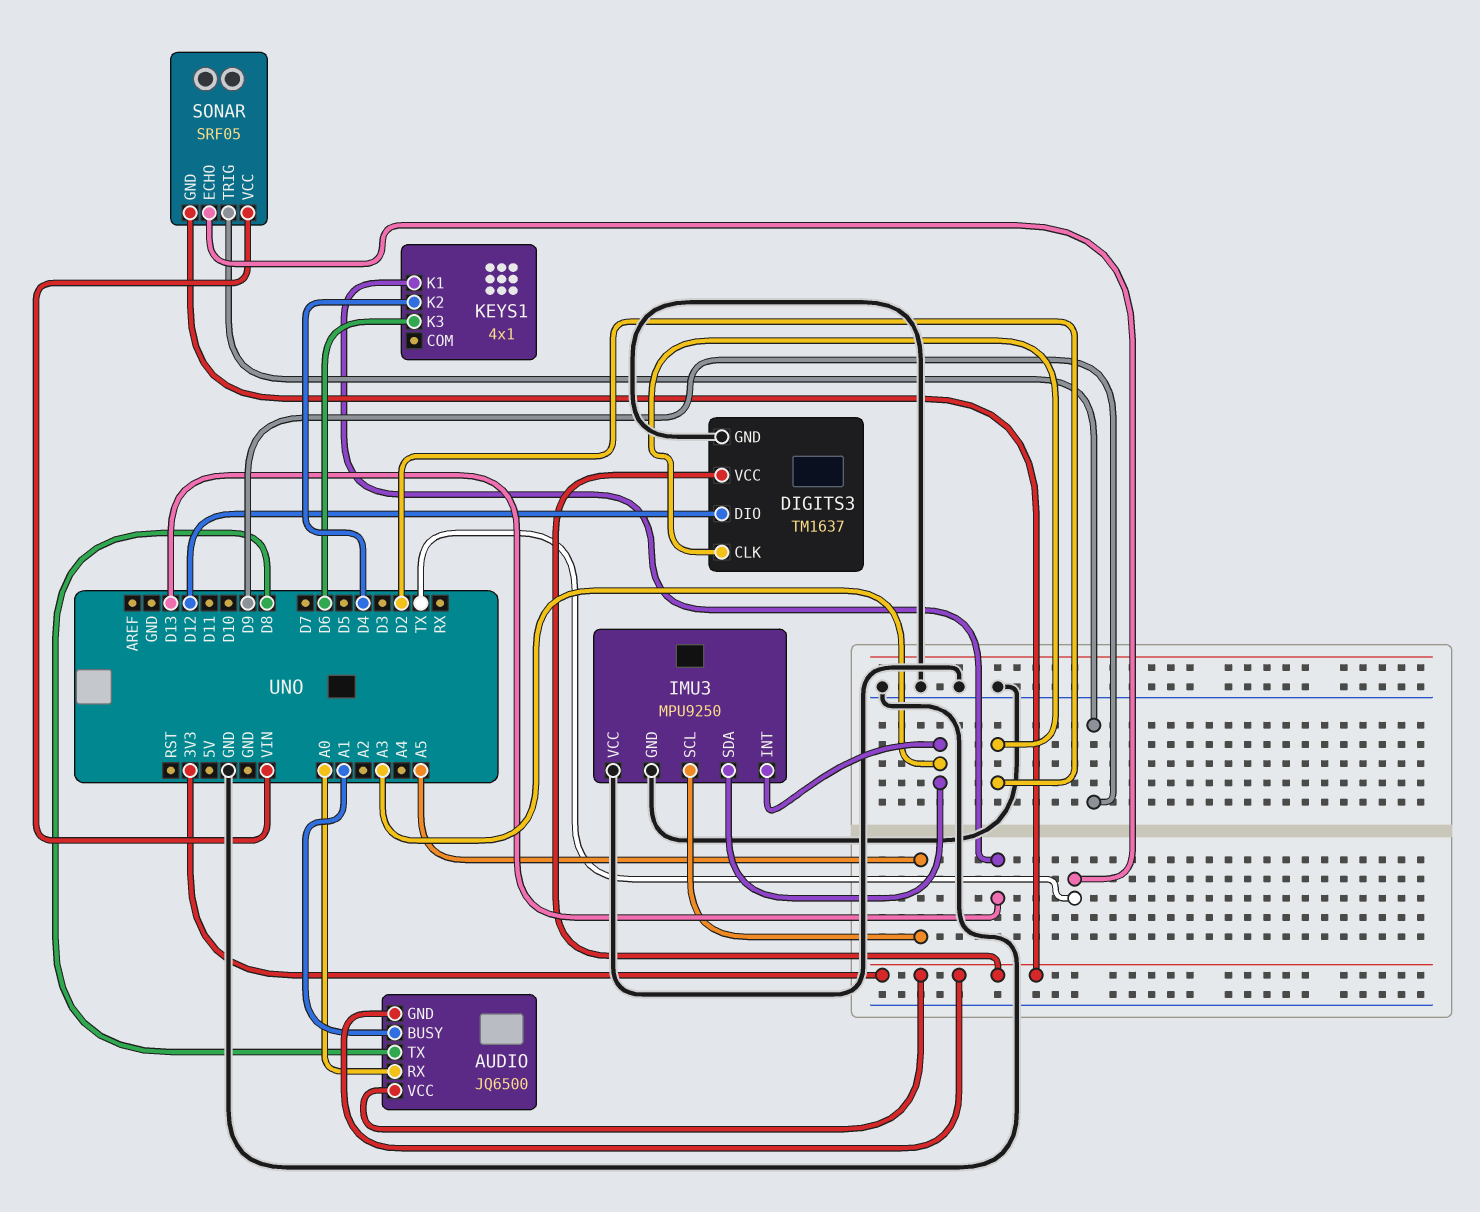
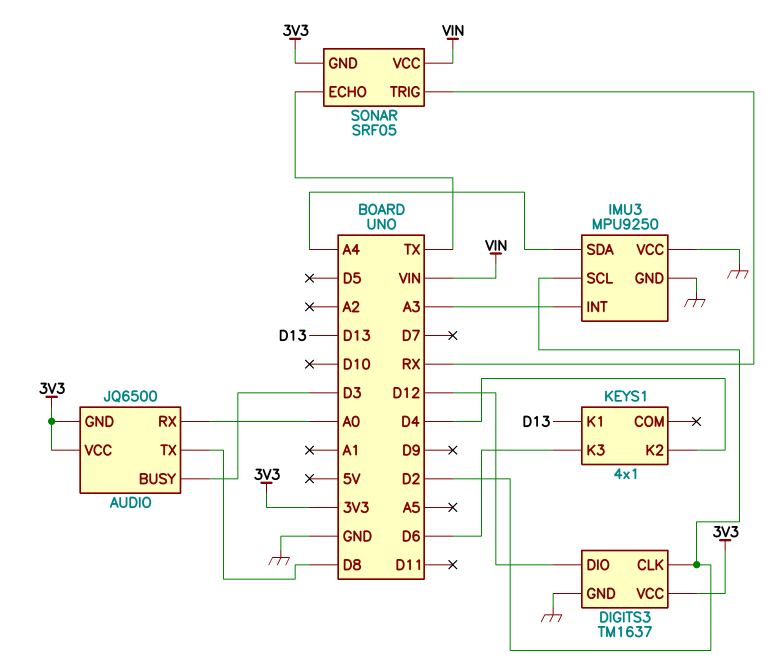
AUDIO pin BUSY: A1 -> D3
IMU3 pin SCL: A5 -> D2
IMU3 pin SDA: A3 -> A4
SONAR pin TRIG: D9 -> RX

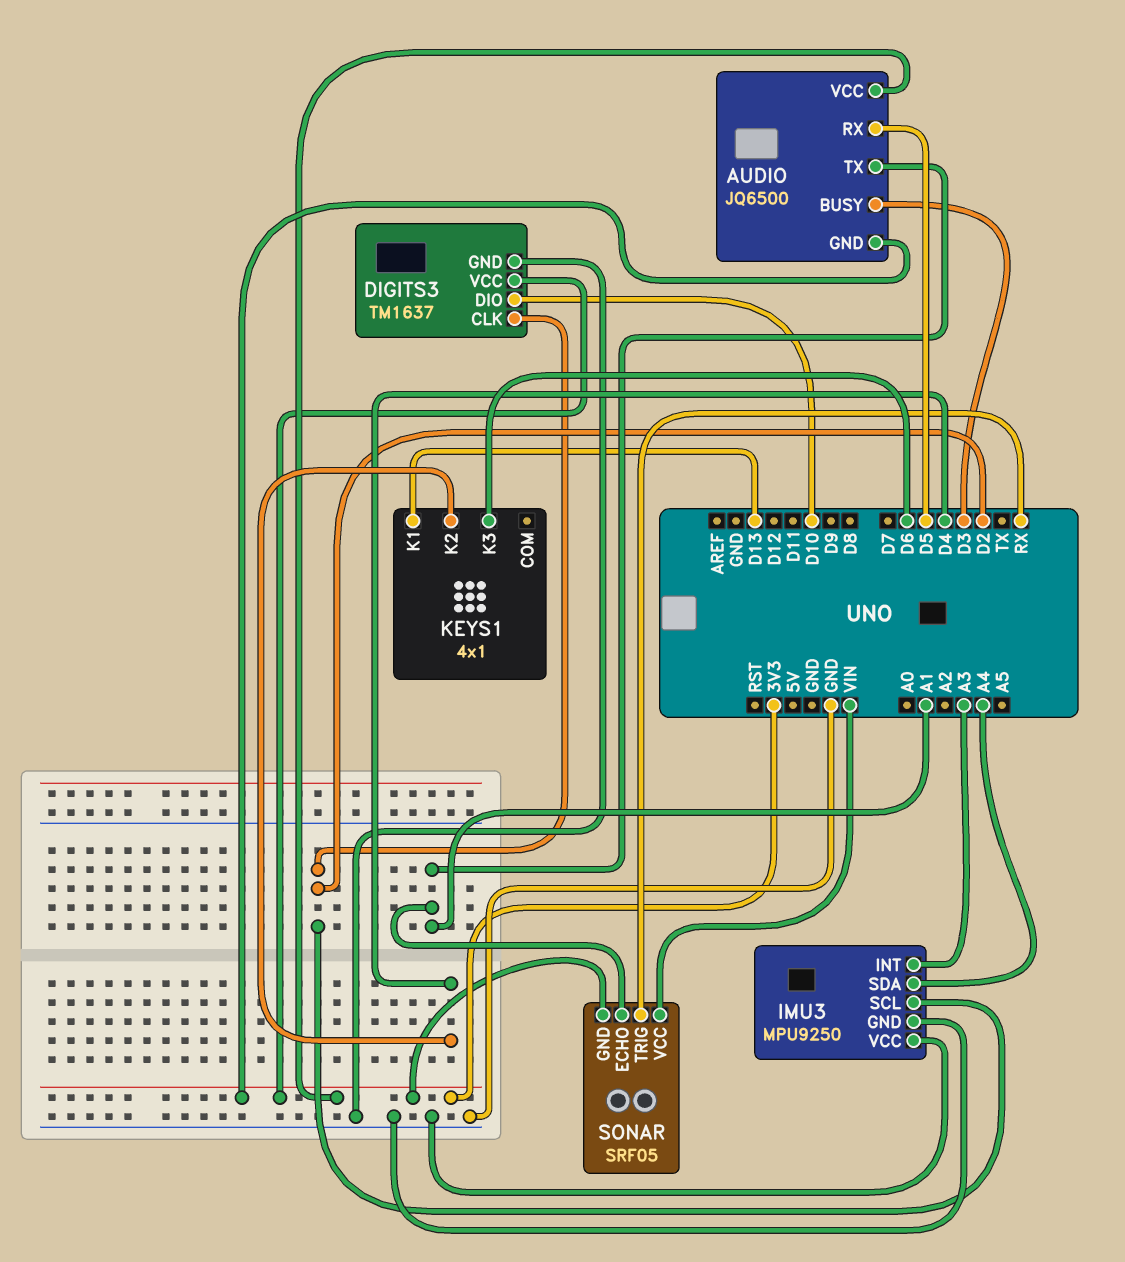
AUDIO pin RX: A0 -> D5
AUDIO pin TX: D8 -> A1
DIGITS3 pin DIO: D12 -> D10
SONAR pin ECHO: TX -> A1

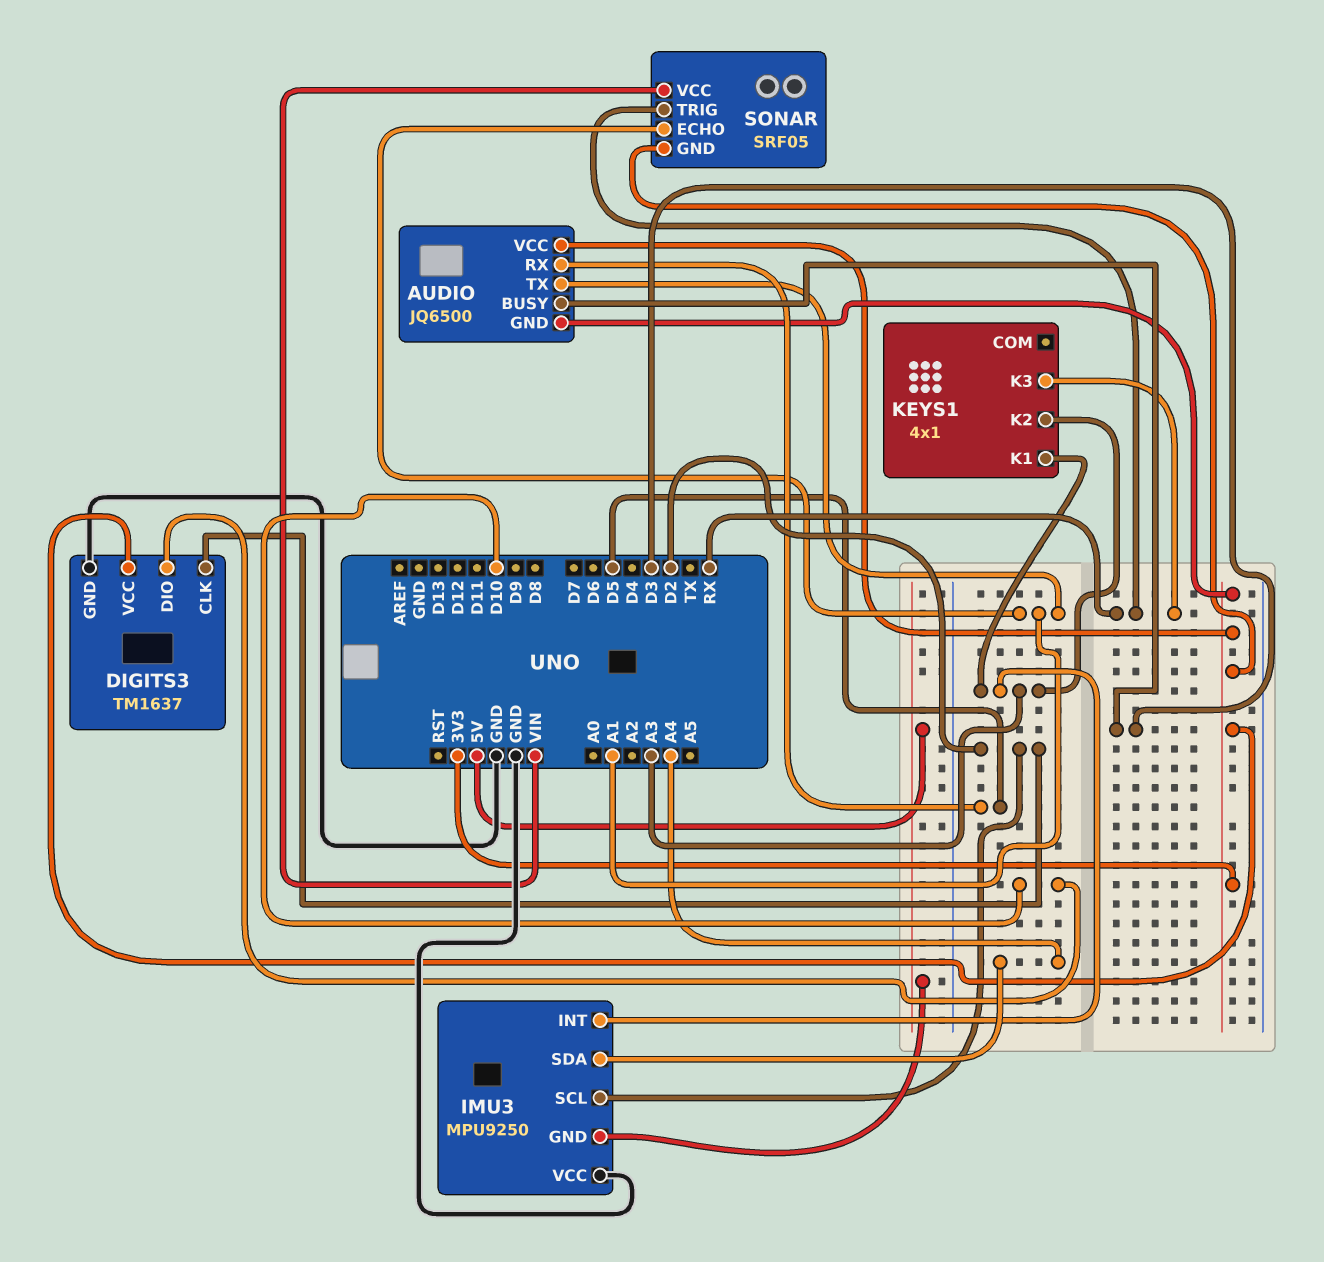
IMU3 pin GND: GND -> 5V
KEYS1 pin K1: D13 -> A3
KEYS1 pin K2: D4 -> A3
KEYS1 pin K3: D6 -> RX

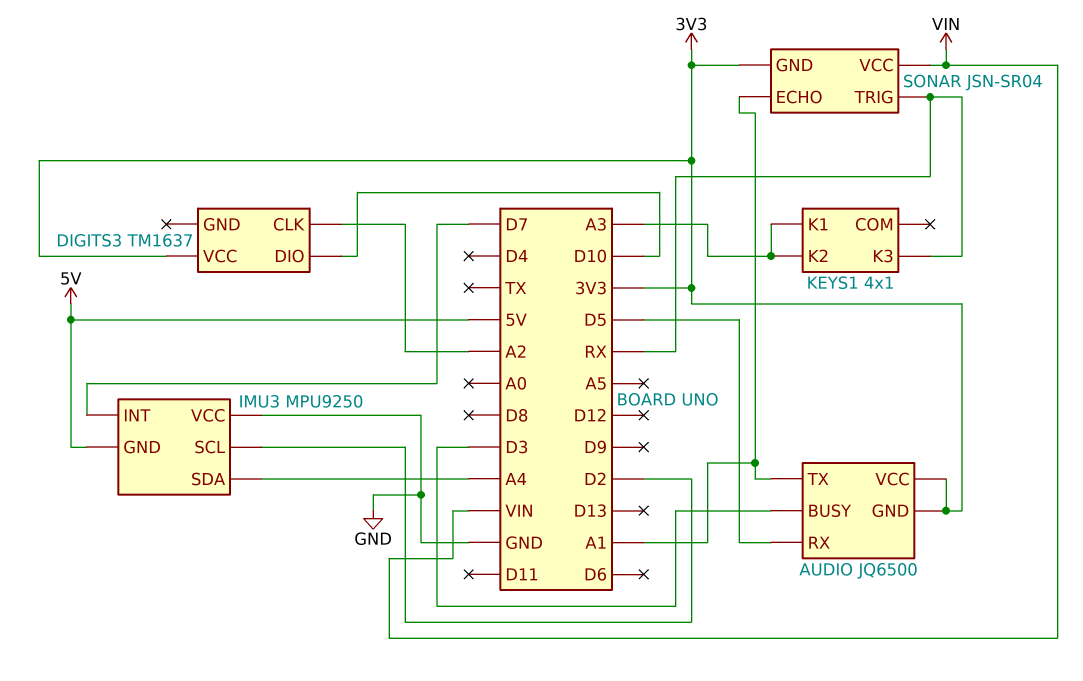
DIGITS3 pin CLK: D2 -> A2
DIGITS3 pin GND: GND -> none
IMU3 pin INT: A3 -> D7
SONAR: SRF05 -> JSN-SR04

